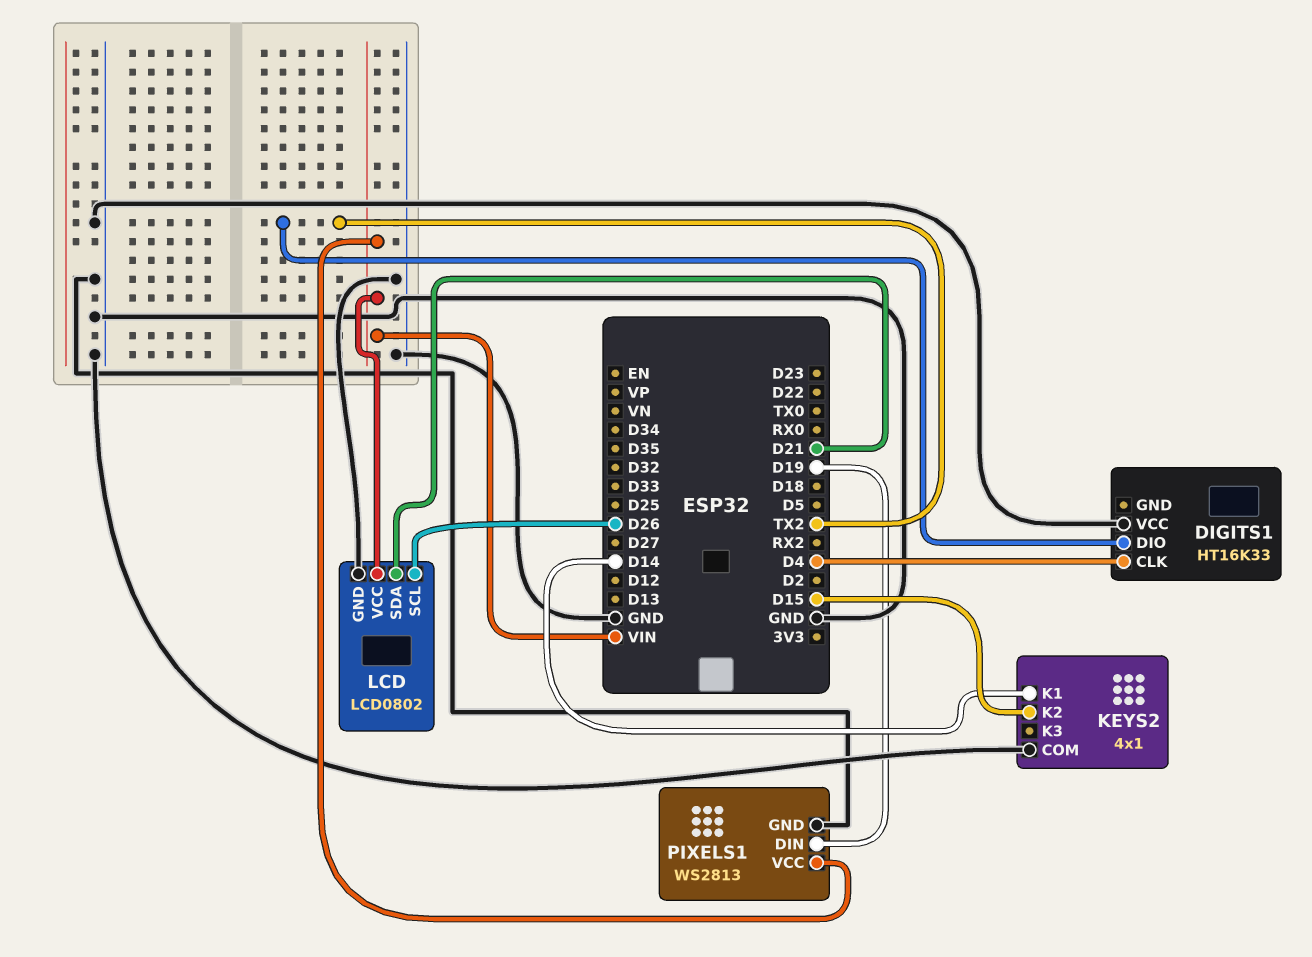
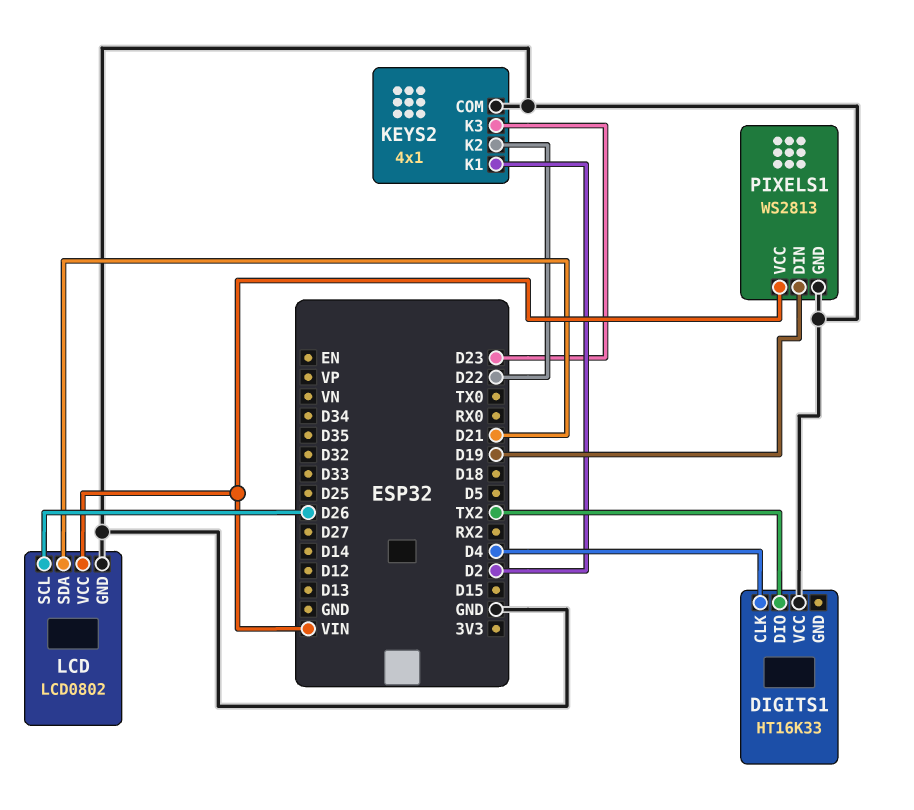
KEYS2 pin K1: D14 -> D2
KEYS2 pin K2: D15 -> D22
KEYS2 pin K3: none -> D23

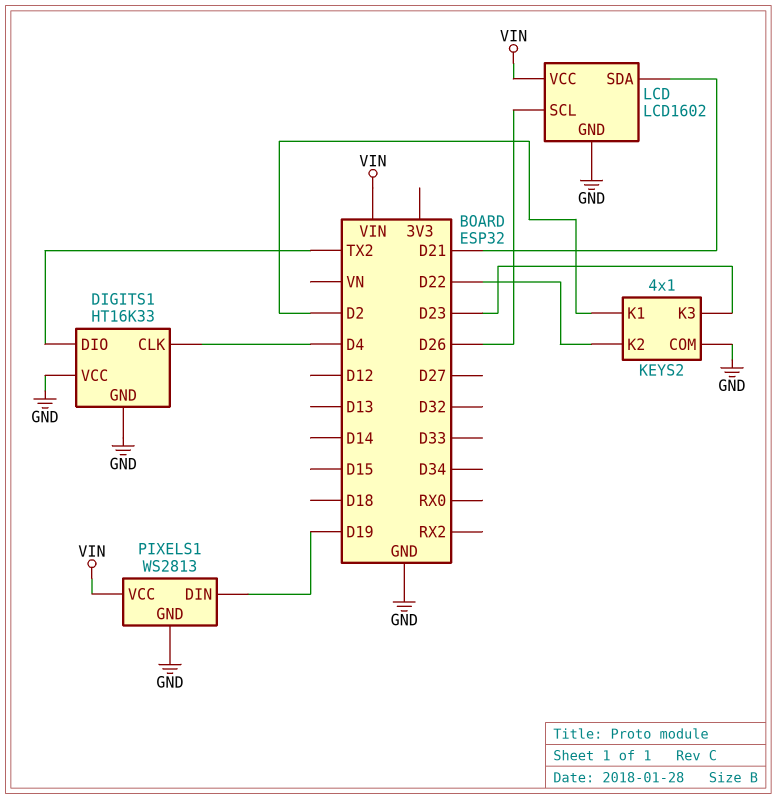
DIGITS1 pin GND: none -> GND
LCD: LCD0802 -> LCD1602

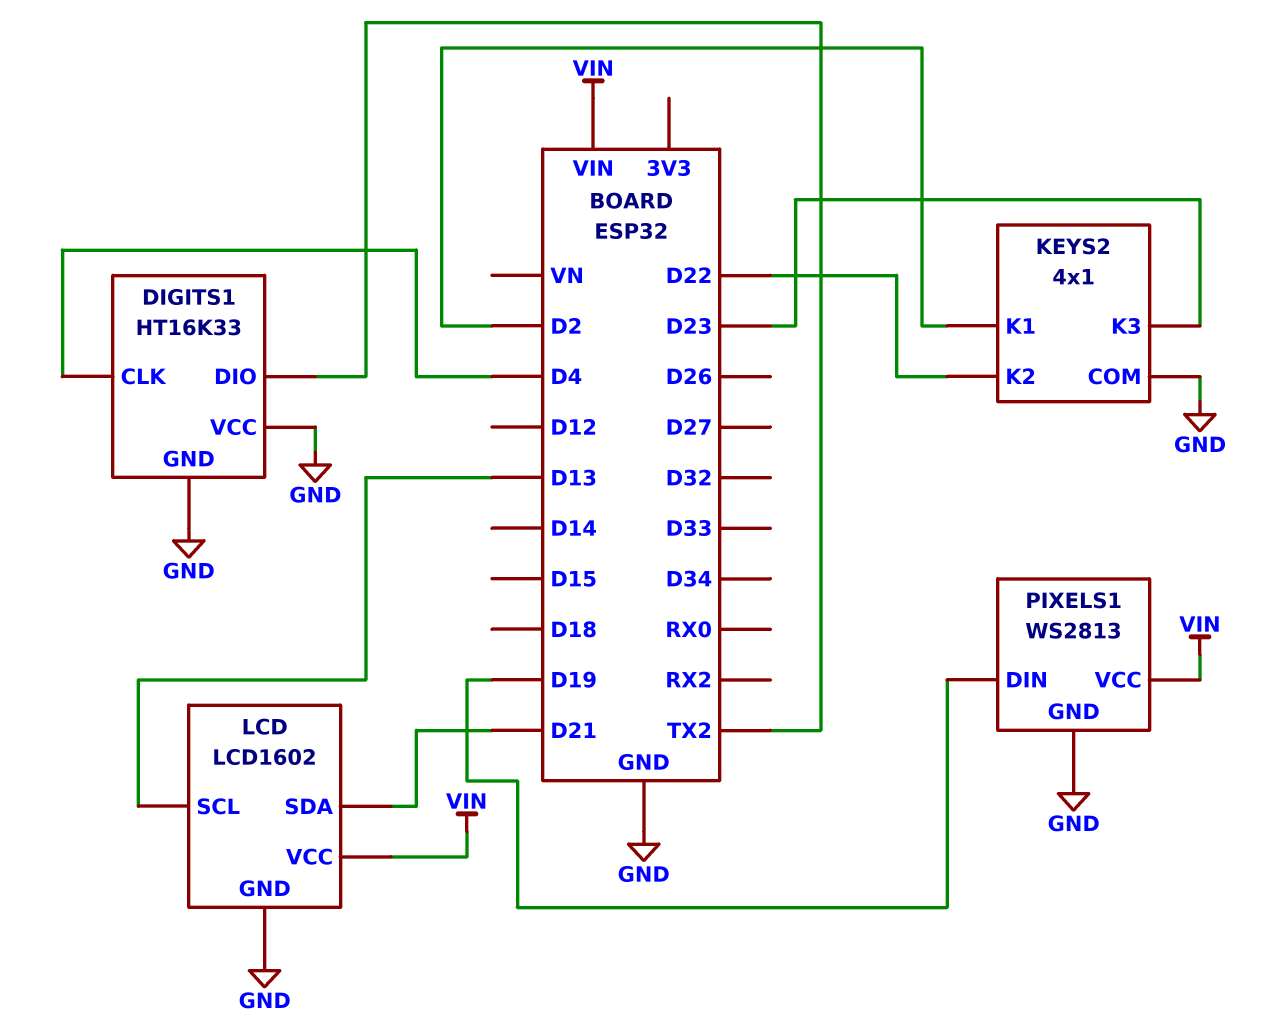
LCD pin SCL: D26 -> D13

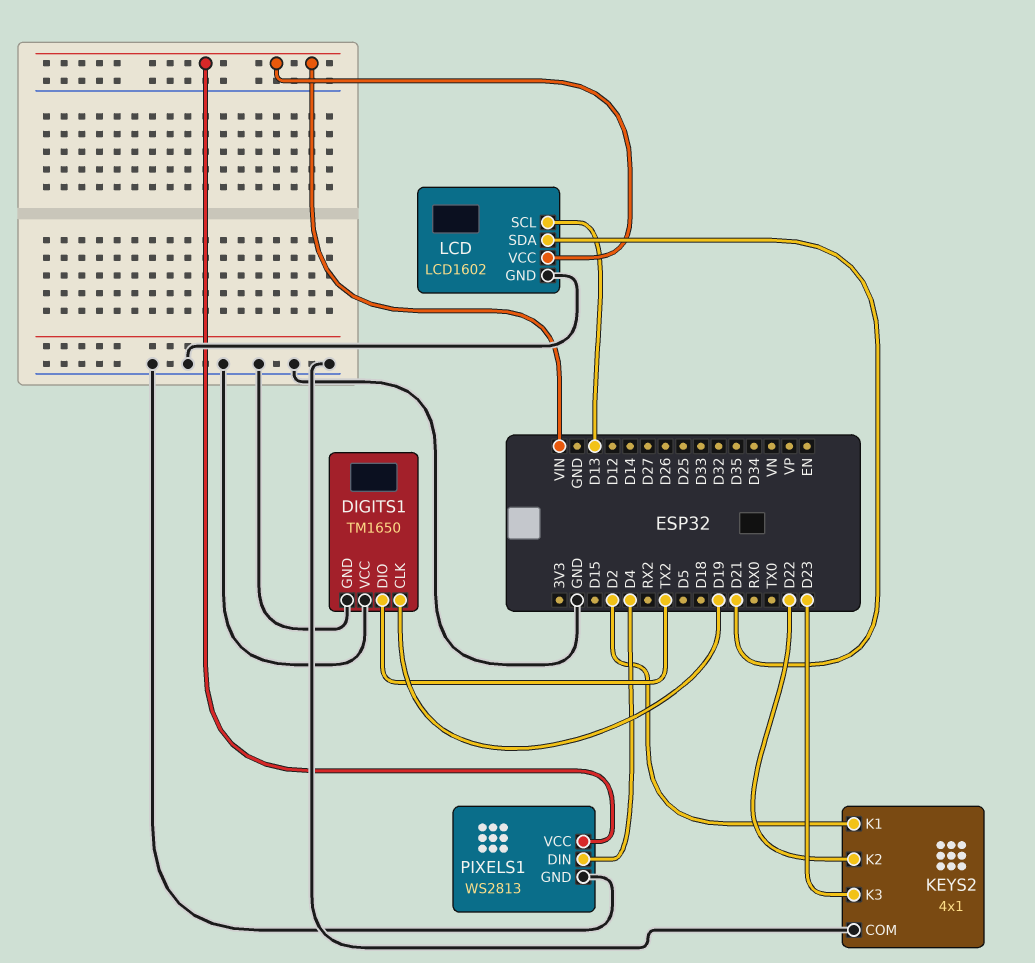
DIGITS1: HT16K33 -> TM1650
DIGITS1 pin CLK: D4 -> D19
PIXELS1 pin DIN: D19 -> D4

